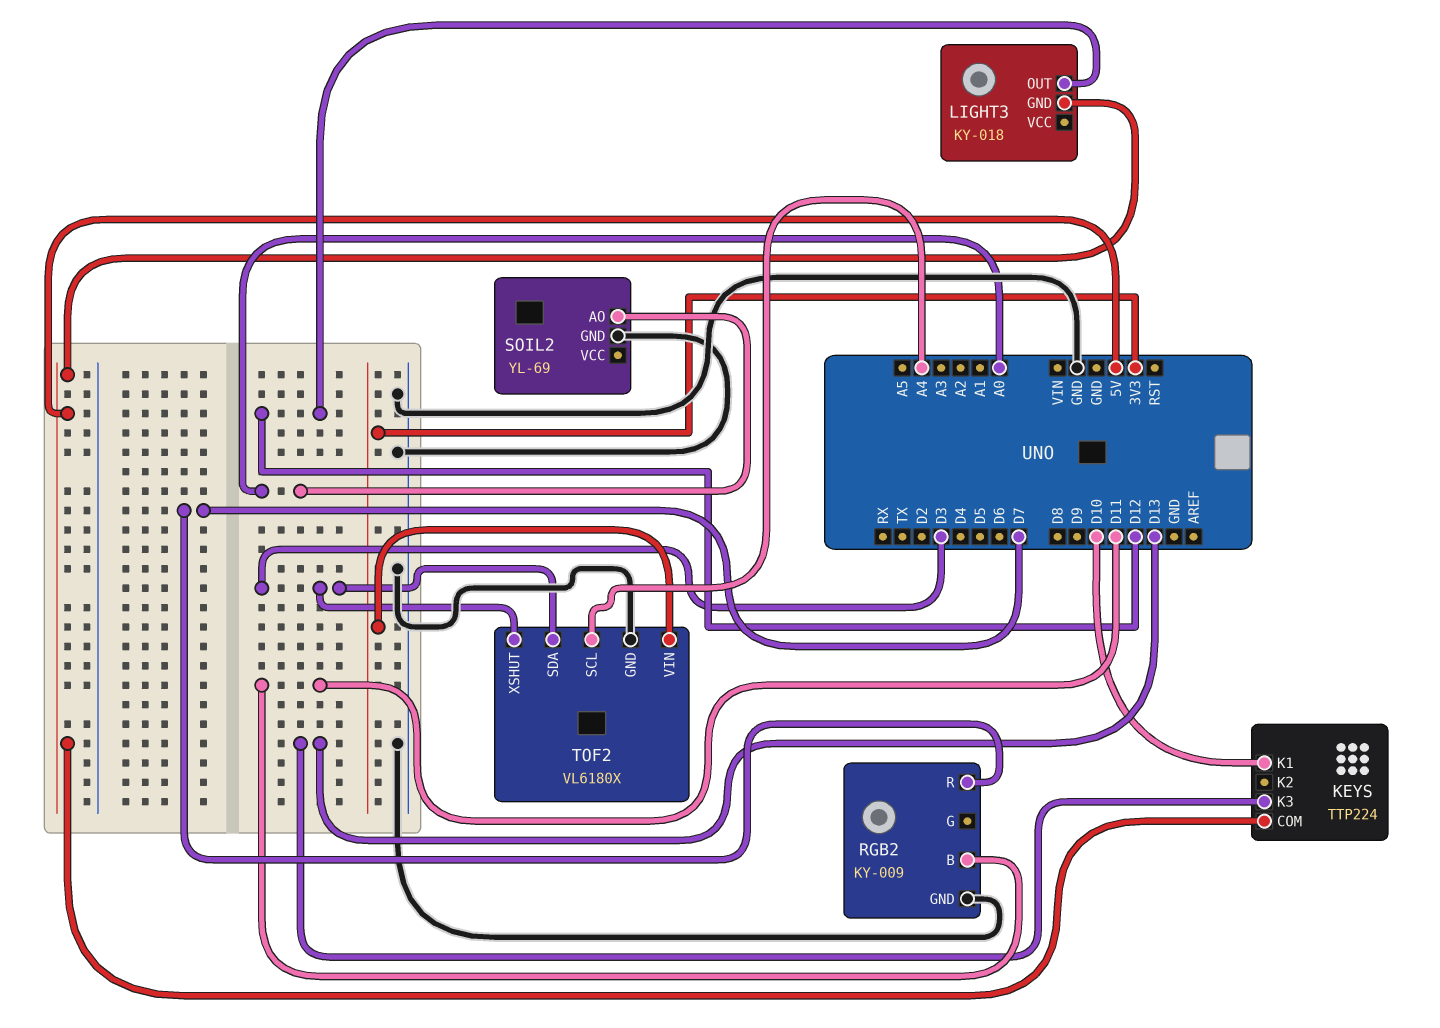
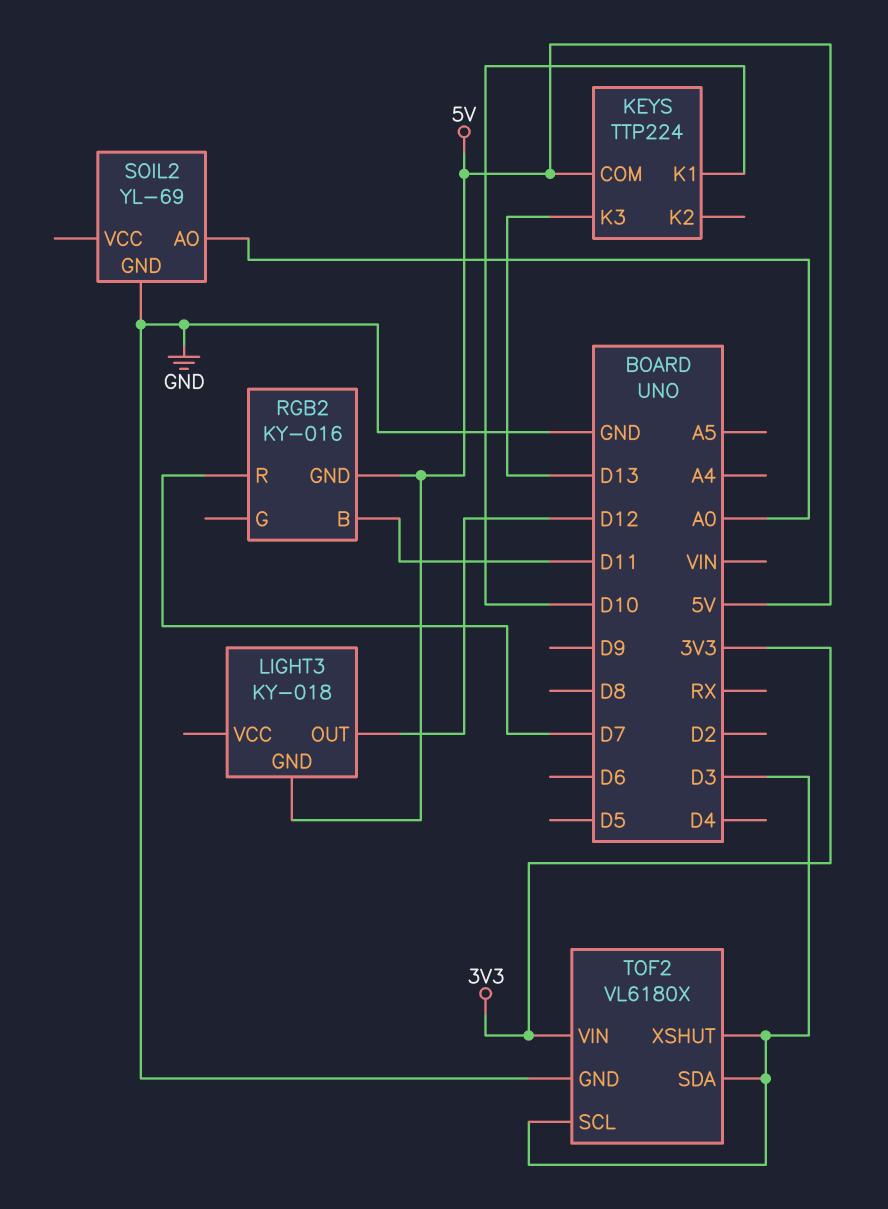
RGB2: KY-009 -> KY-016
RGB2 pin GND: GND -> 5V
TOF2 pin SCL: A4 -> D3

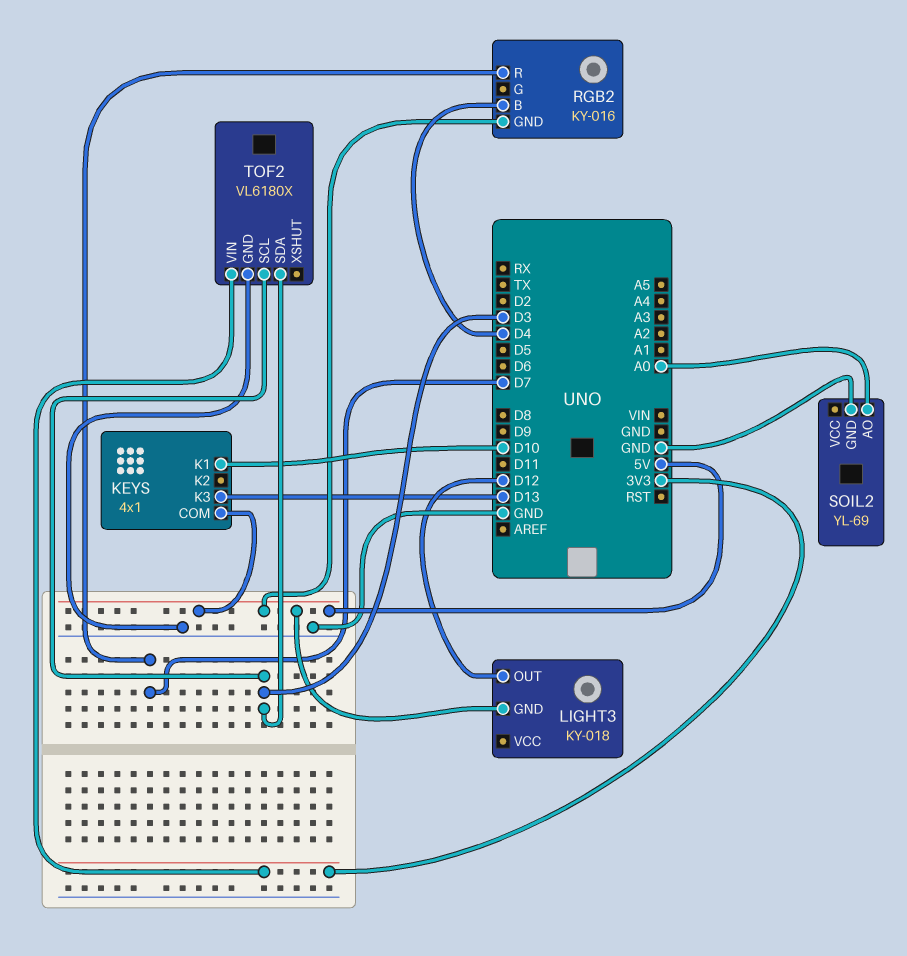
KEYS: TTP224 -> 4x1
RGB2 pin B: D11 -> D4
TOF2 pin XSHUT: D3 -> none

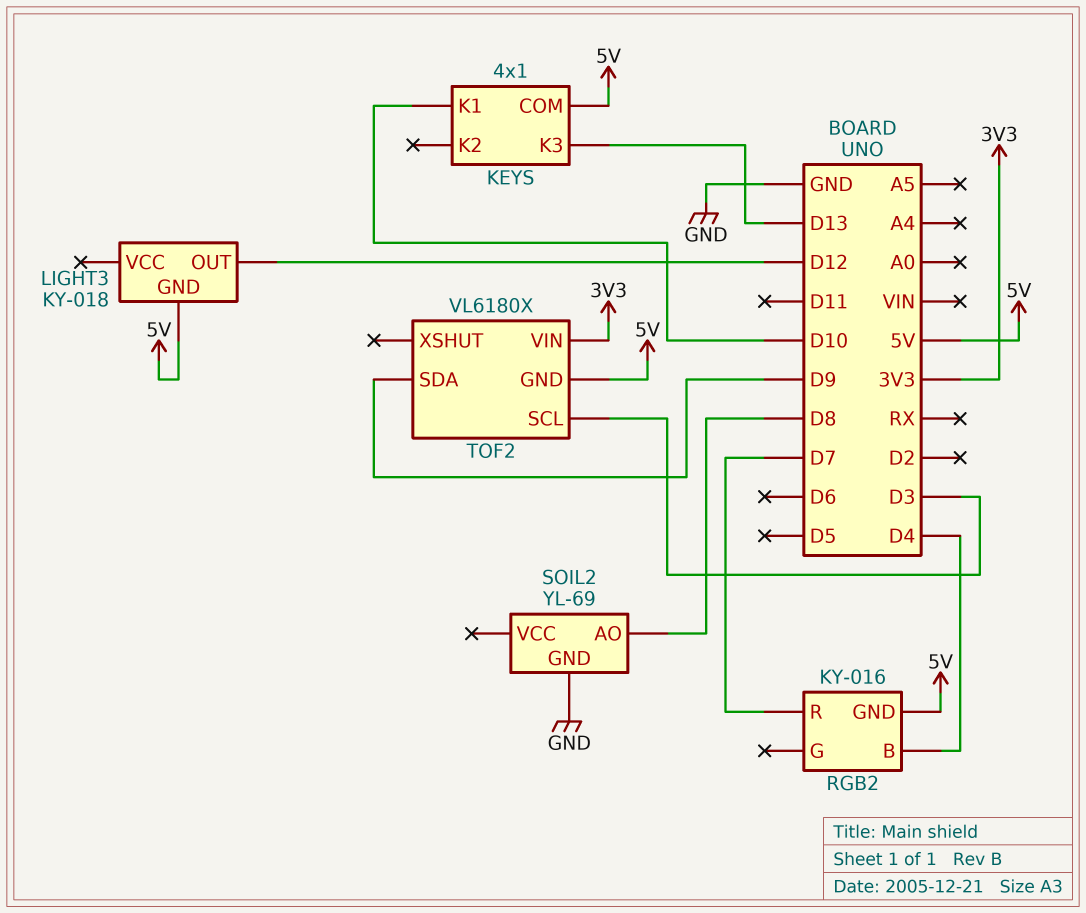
SOIL2 pin AO: A0 -> D8
TOF2 pin GND: GND -> 5V
TOF2 pin SDA: D3 -> D9

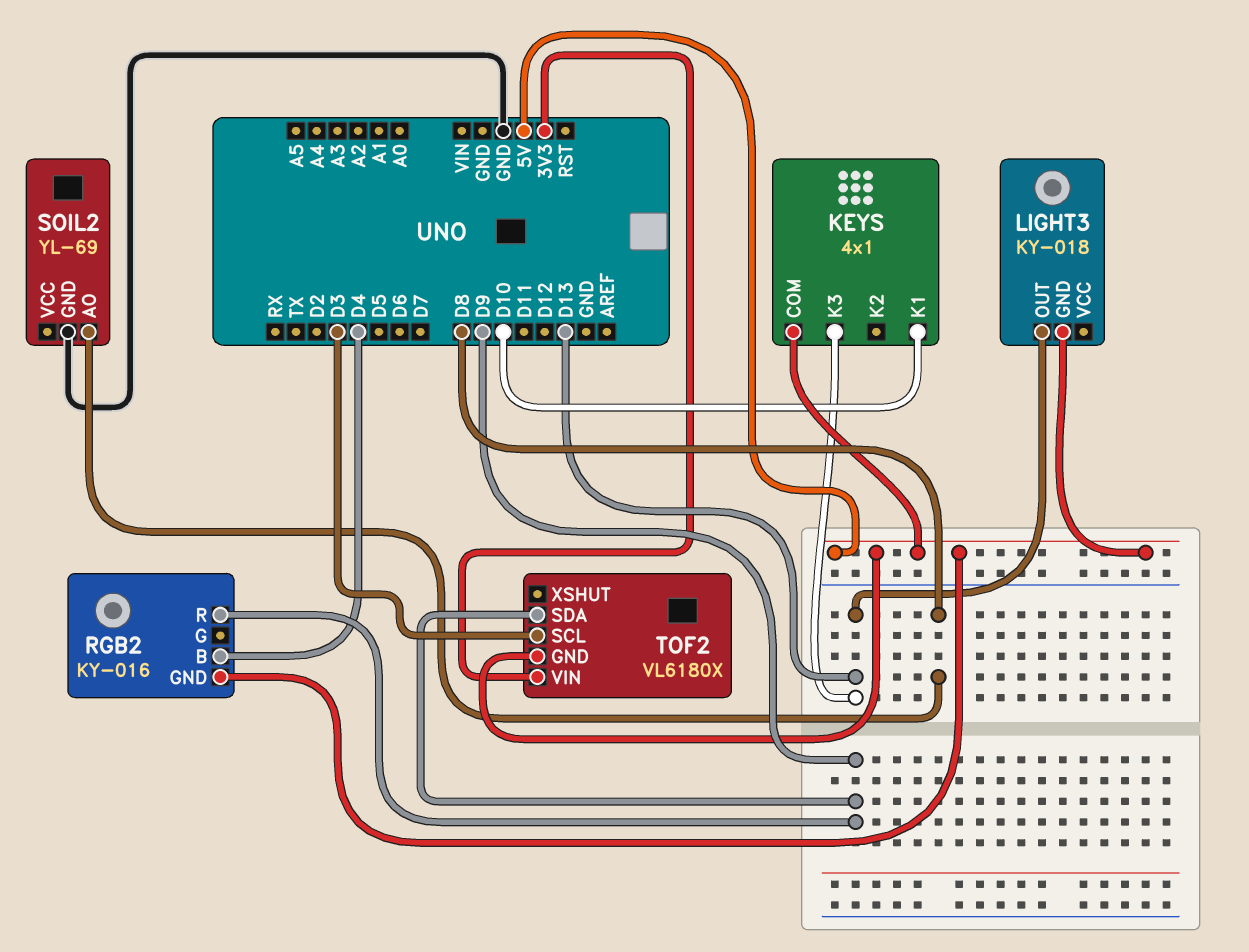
LIGHT3 pin OUT: D12 -> D13
RGB2 pin R: D7 -> D9

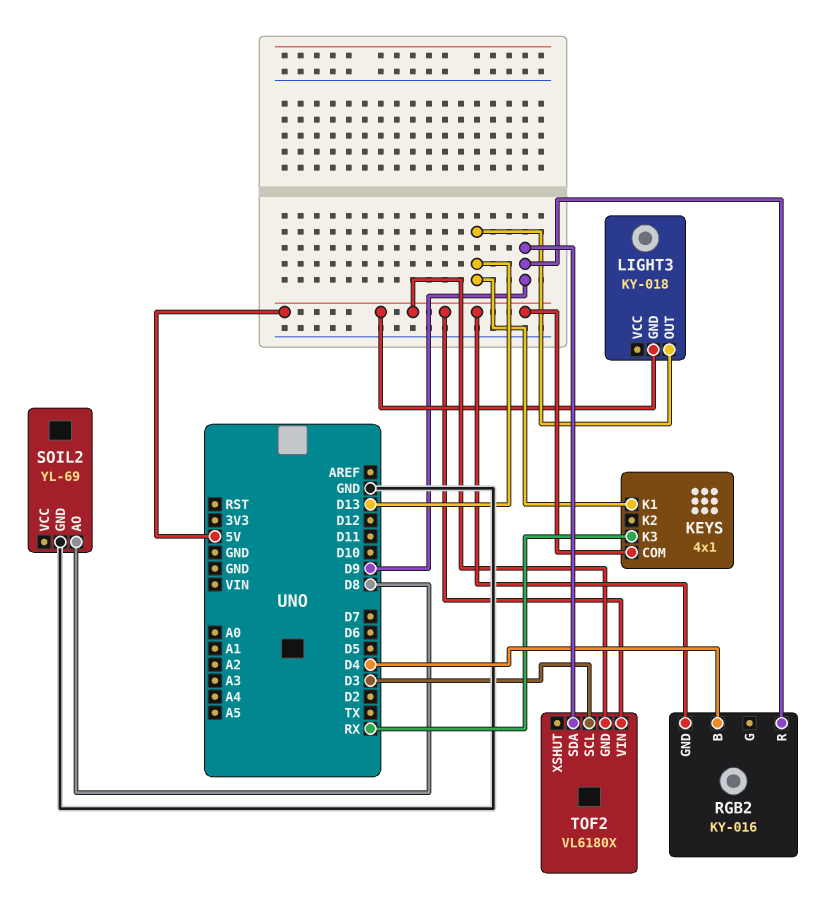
KEYS pin K1: D10 -> D13
KEYS pin K3: D13 -> RX
TOF2 pin VIN: 3V3 -> 5V

